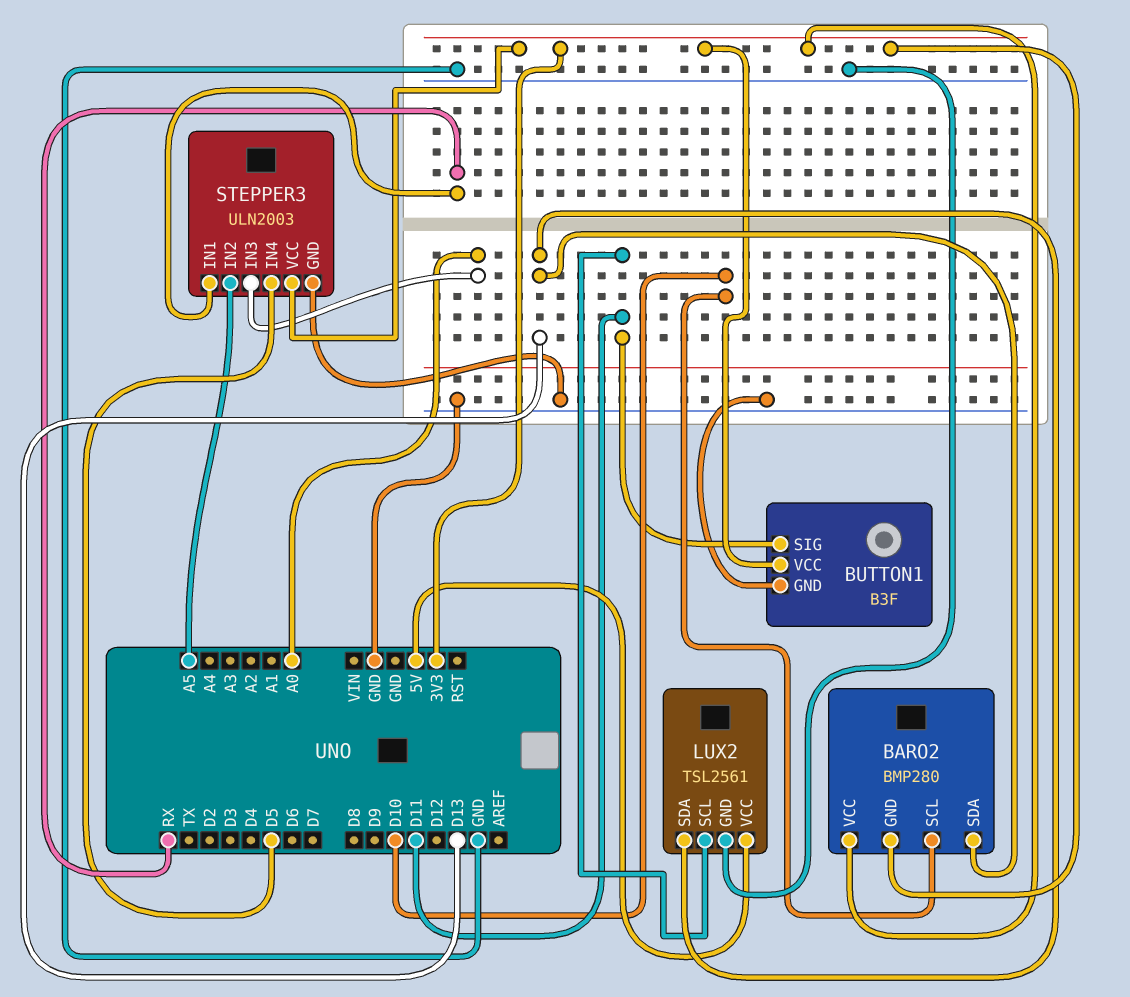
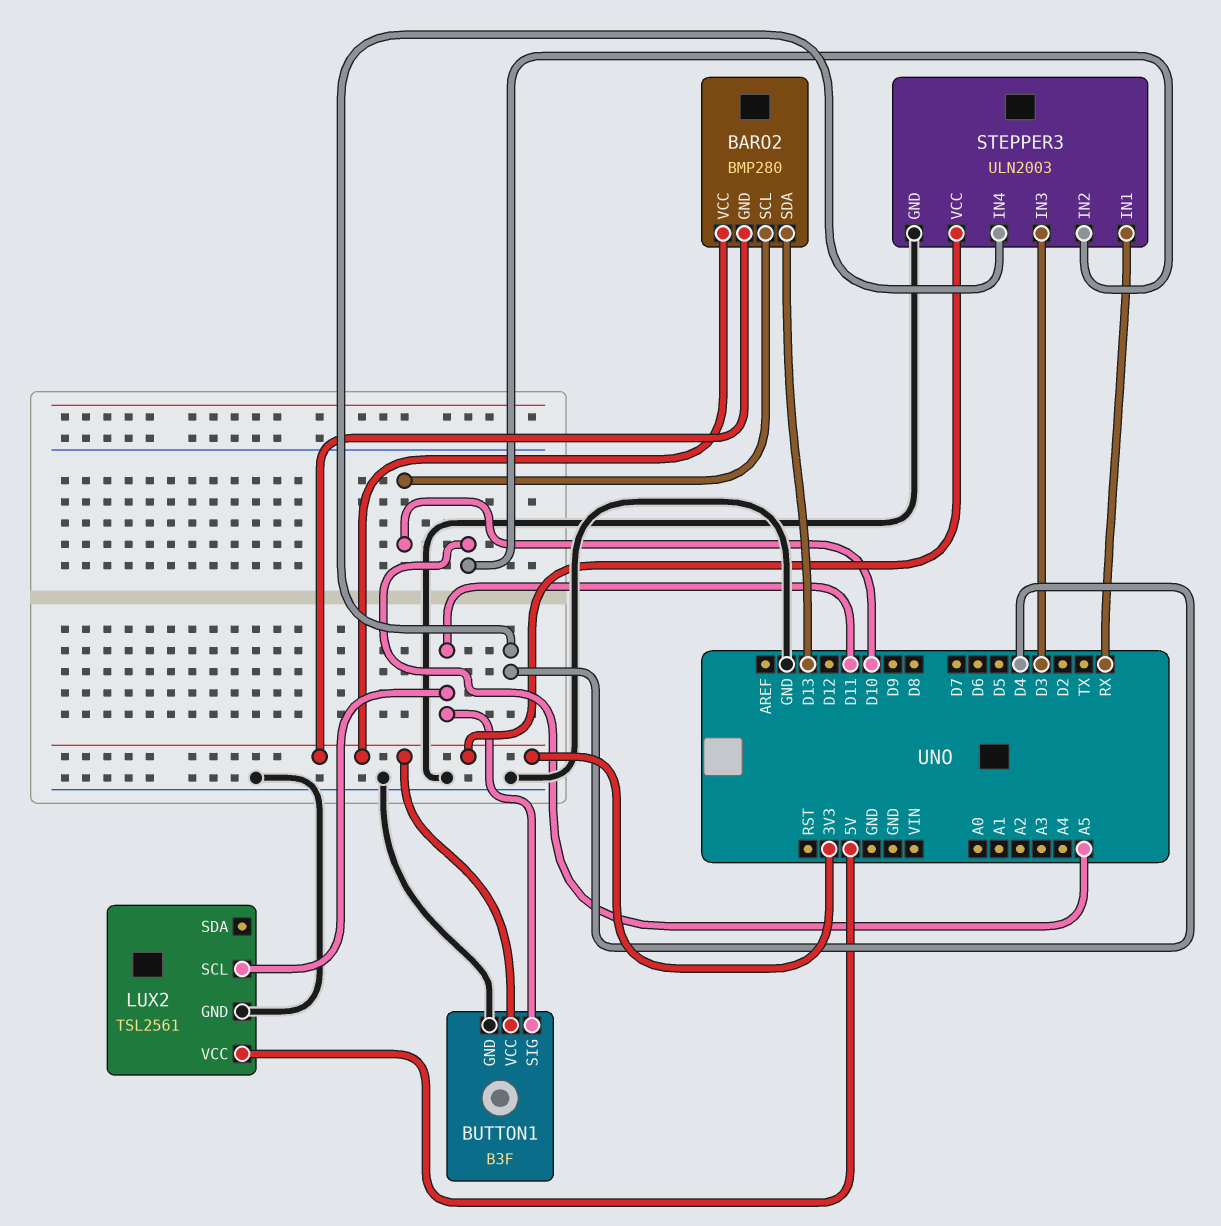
LUX2 pin SDA: D13 -> none
STEPPER3 pin IN3: A0 -> D3
STEPPER3 pin IN4: D5 -> D4

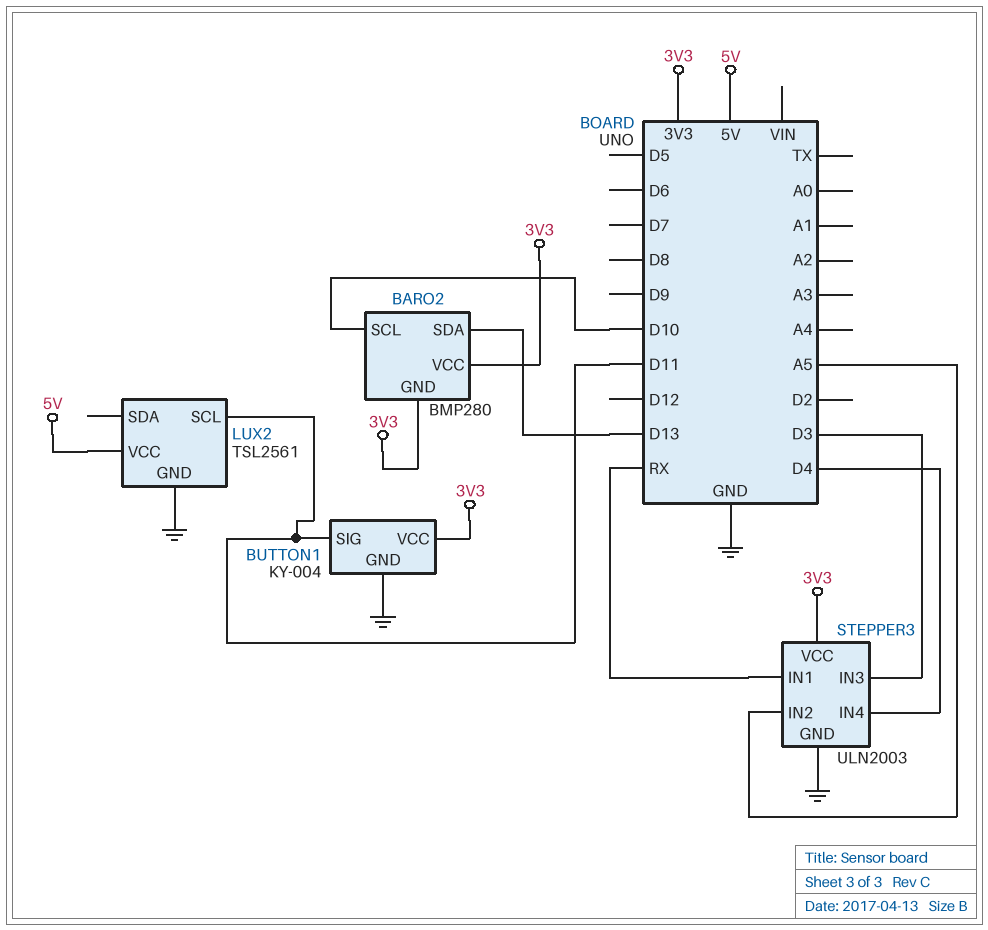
BUTTON1: B3F -> KY-004

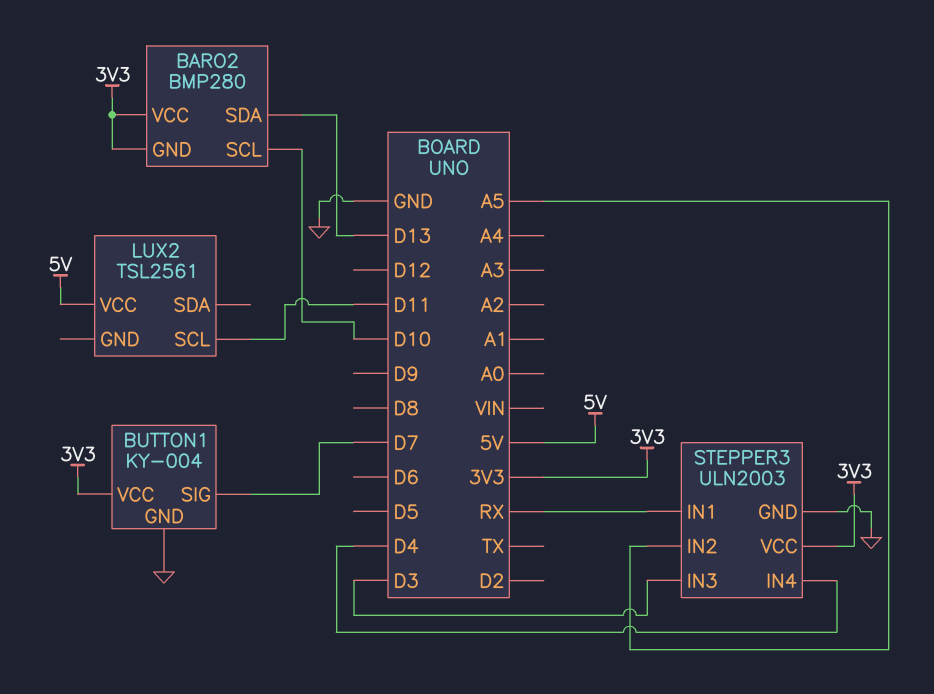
BUTTON1 pin SIG: D11 -> D7
LUX2 pin GND: GND -> none

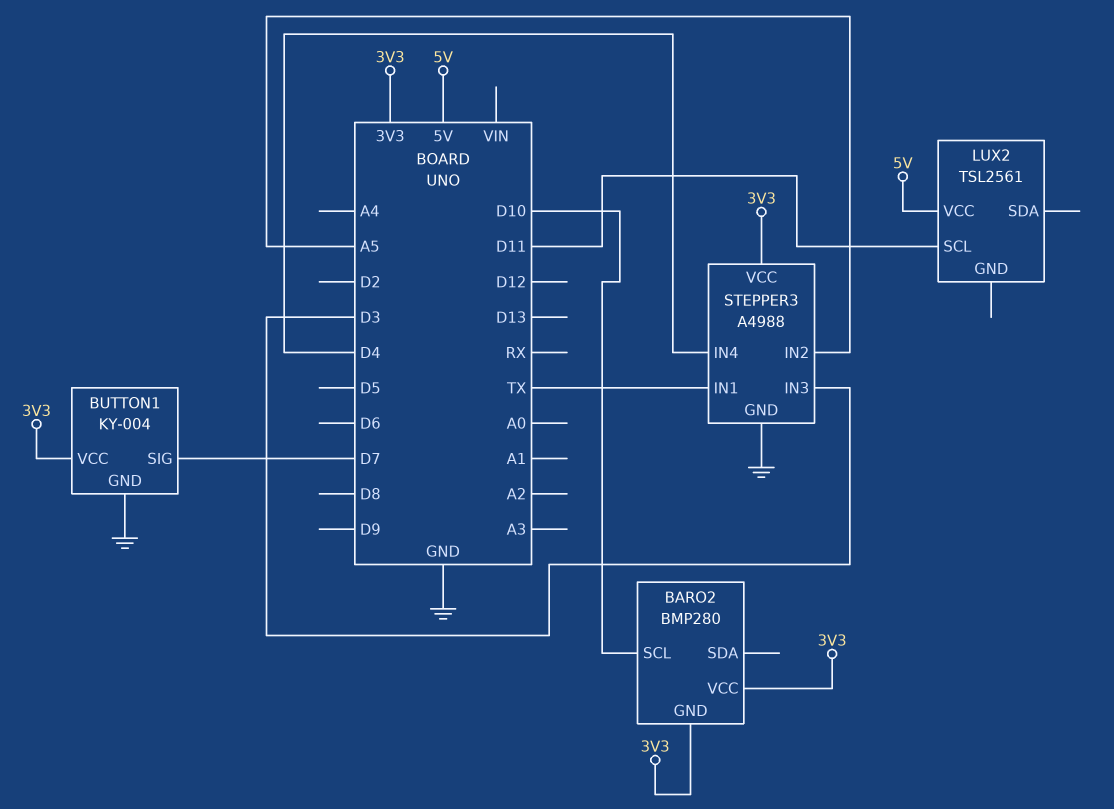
BARO2 pin SDA: D13 -> none
STEPPER3: ULN2003 -> A4988
STEPPER3 pin IN1: RX -> TX

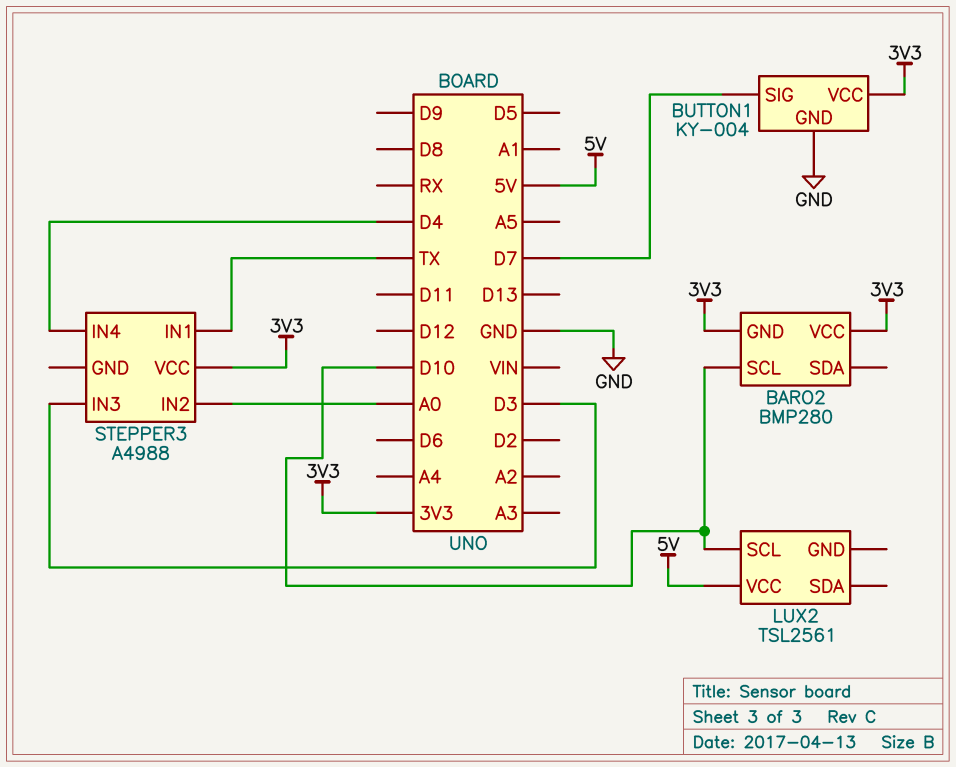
LUX2 pin SCL: D11 -> D10
STEPPER3 pin GND: GND -> none
STEPPER3 pin IN2: A5 -> A0

